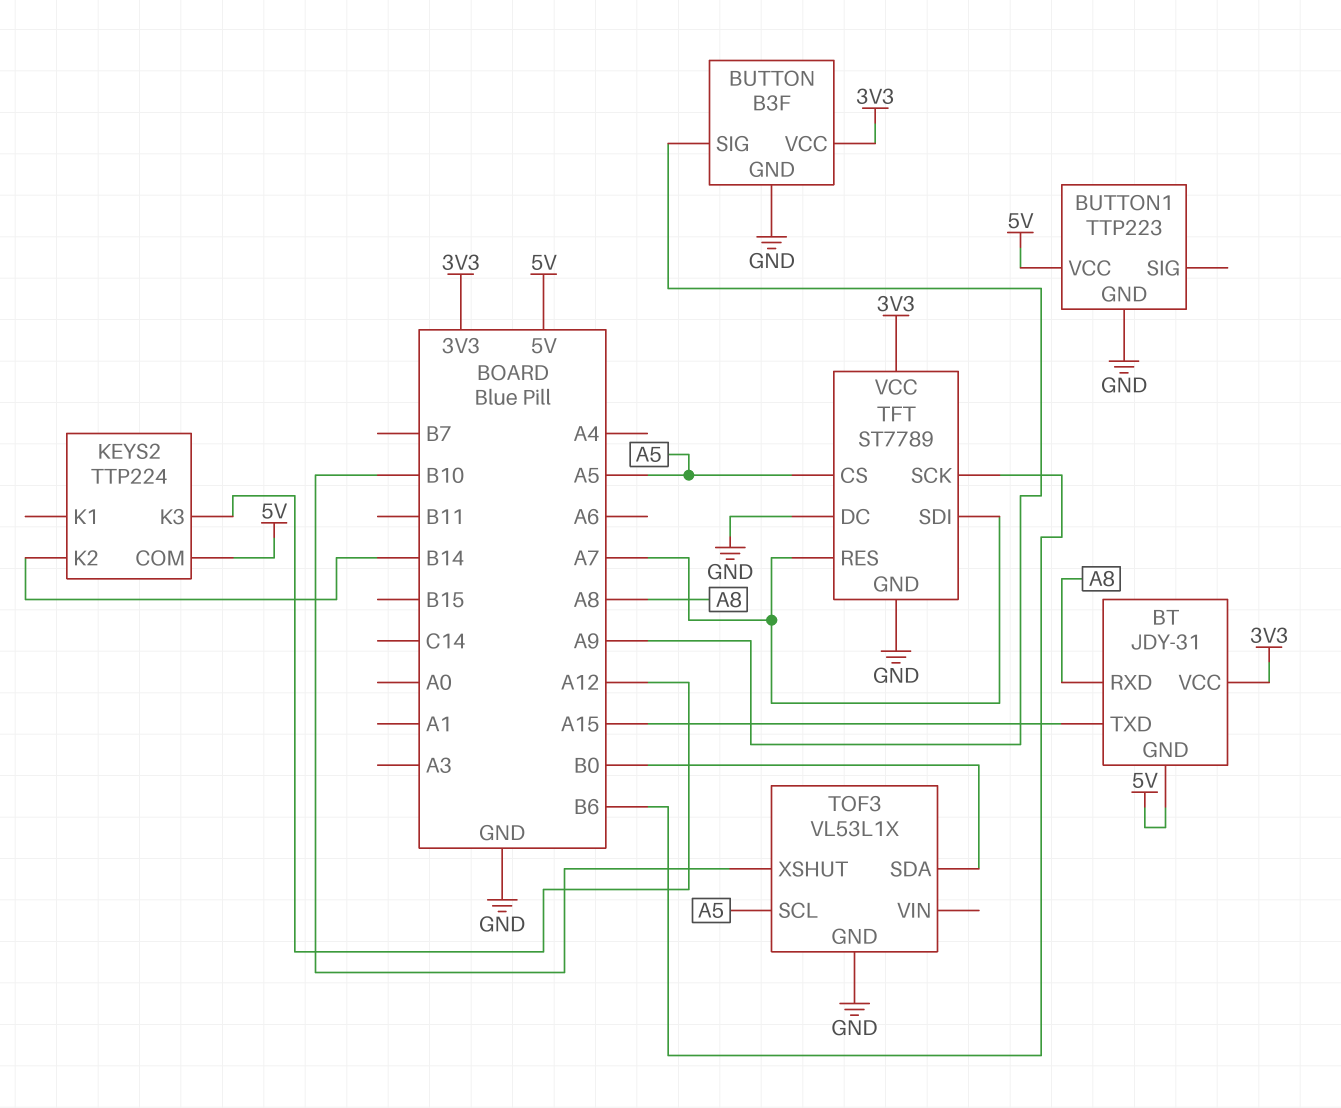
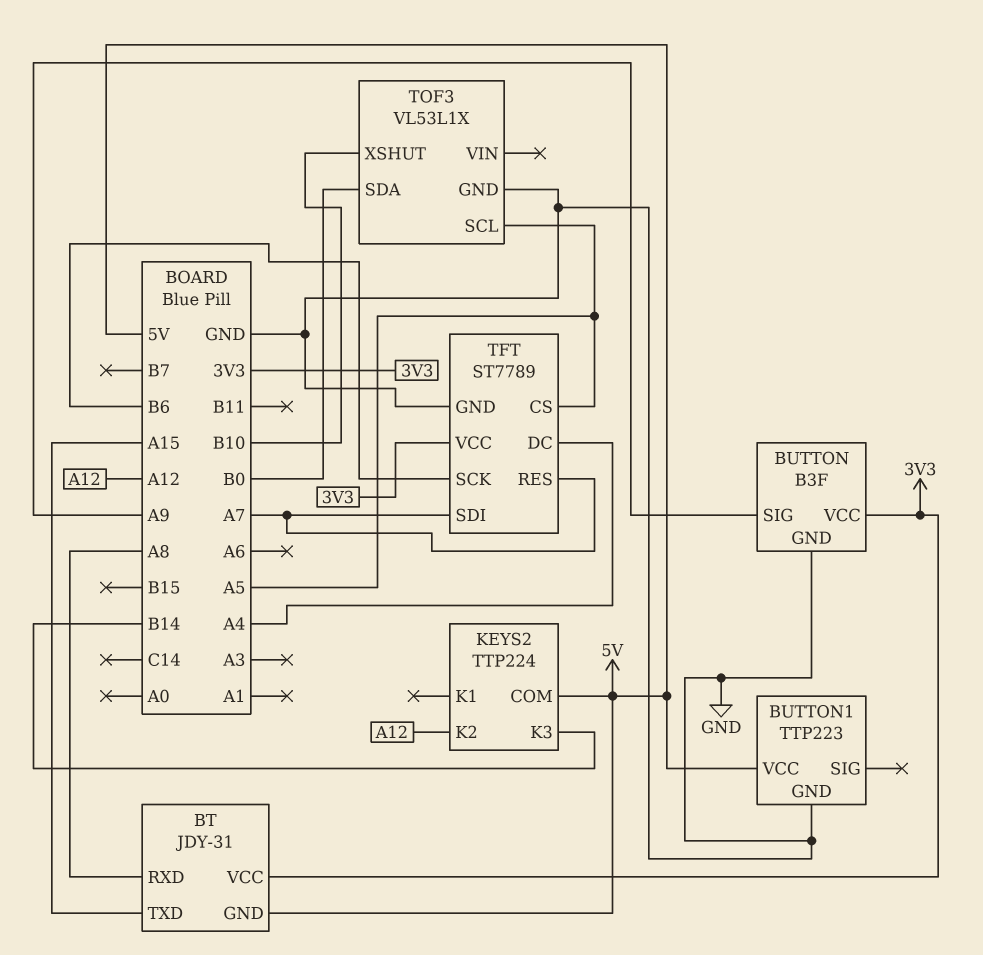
KEYS2 pin K2: B14 -> A12
KEYS2 pin K3: A12 -> B14
TFT pin DC: GND -> A4

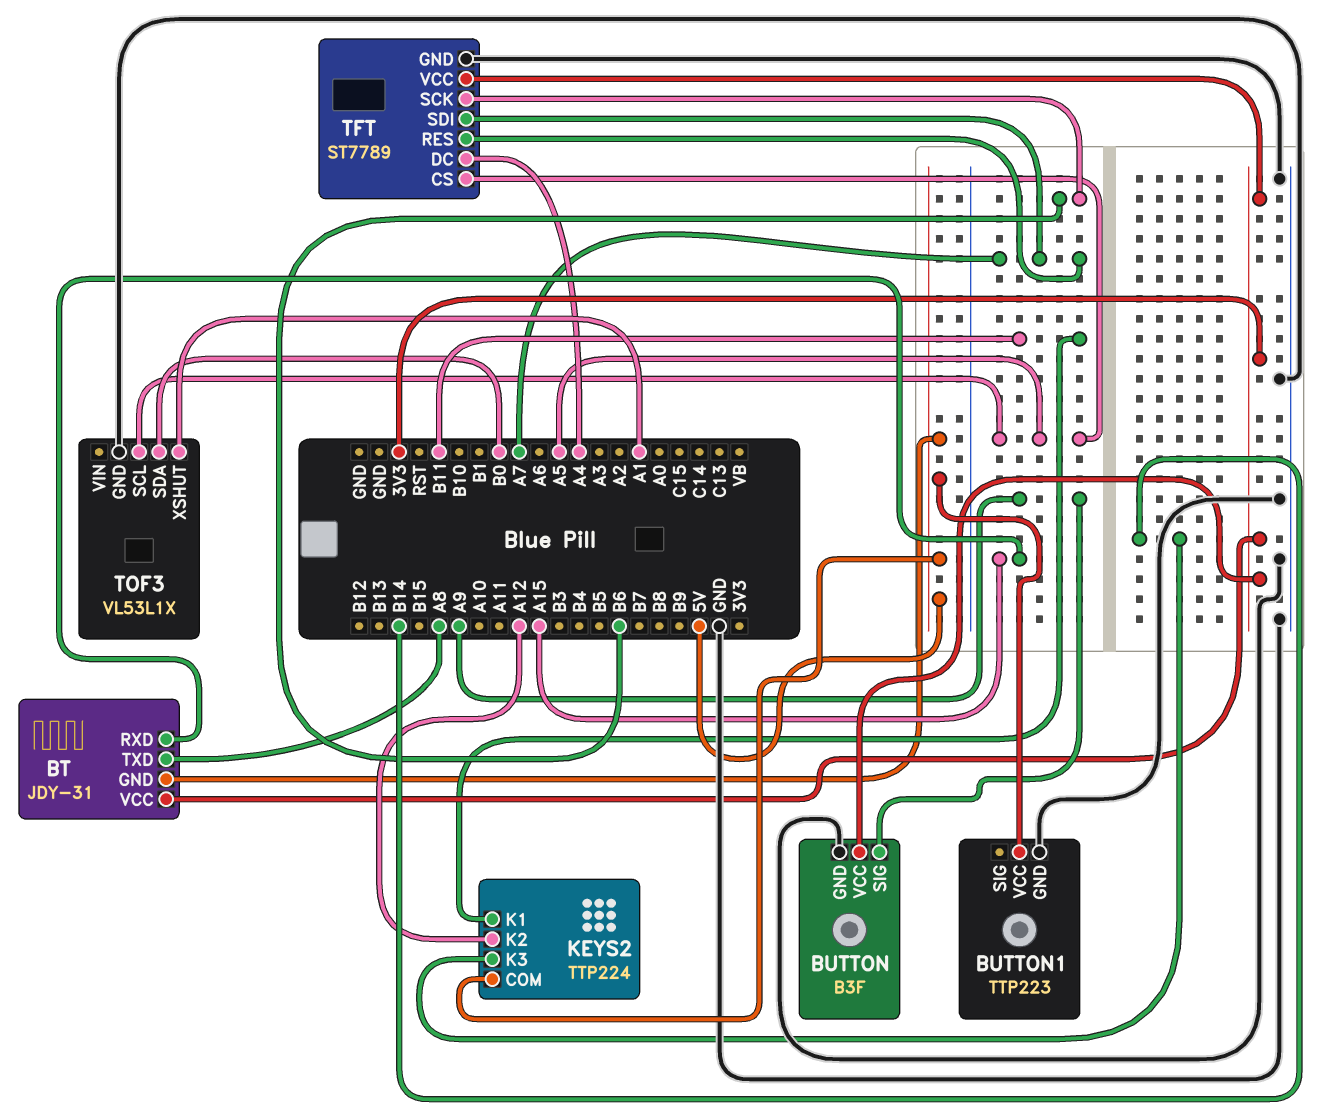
BT pin RXD: A8 -> A15
BT pin TXD: A15 -> A8
KEYS2 pin K1: none -> B11
TOF3 pin XSHUT: B10 -> A1

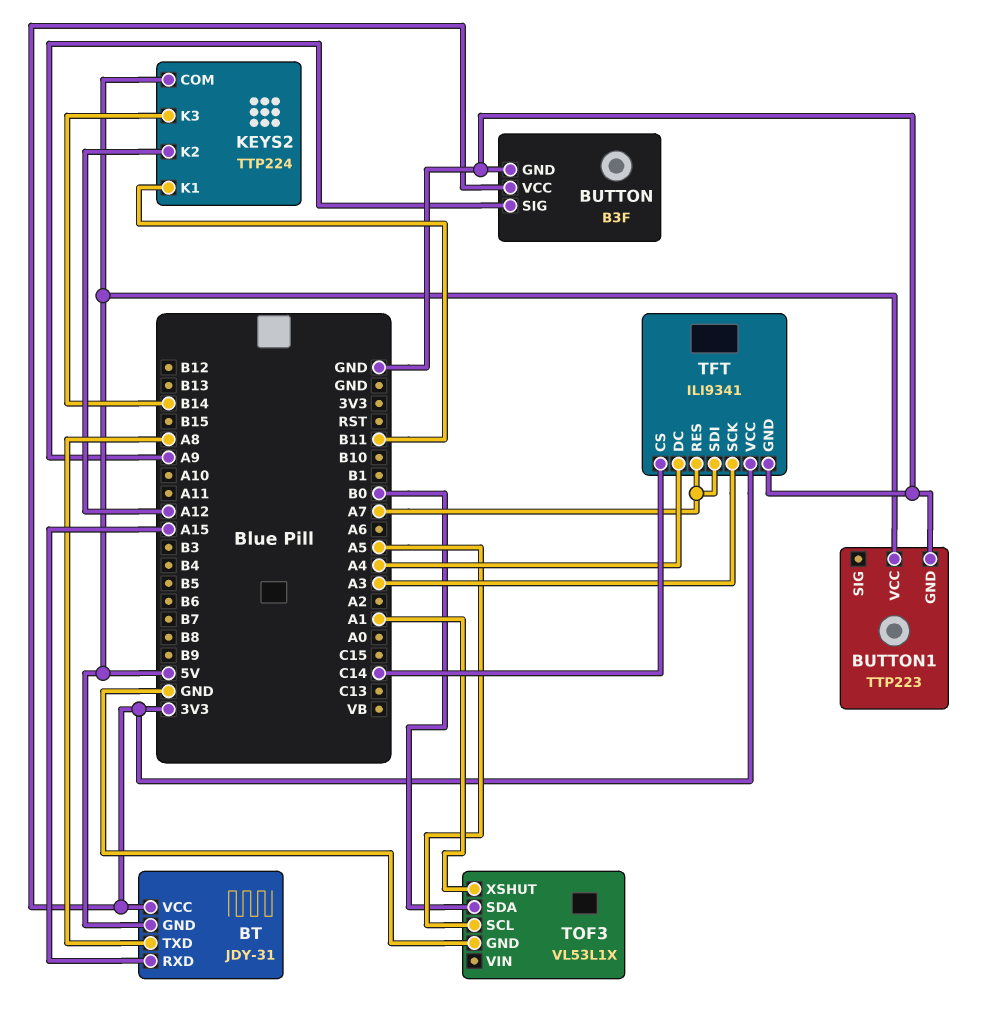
TFT: ST7789 -> ILI9341
TFT pin CS: A5 -> C14
TFT pin SCK: B6 -> A3

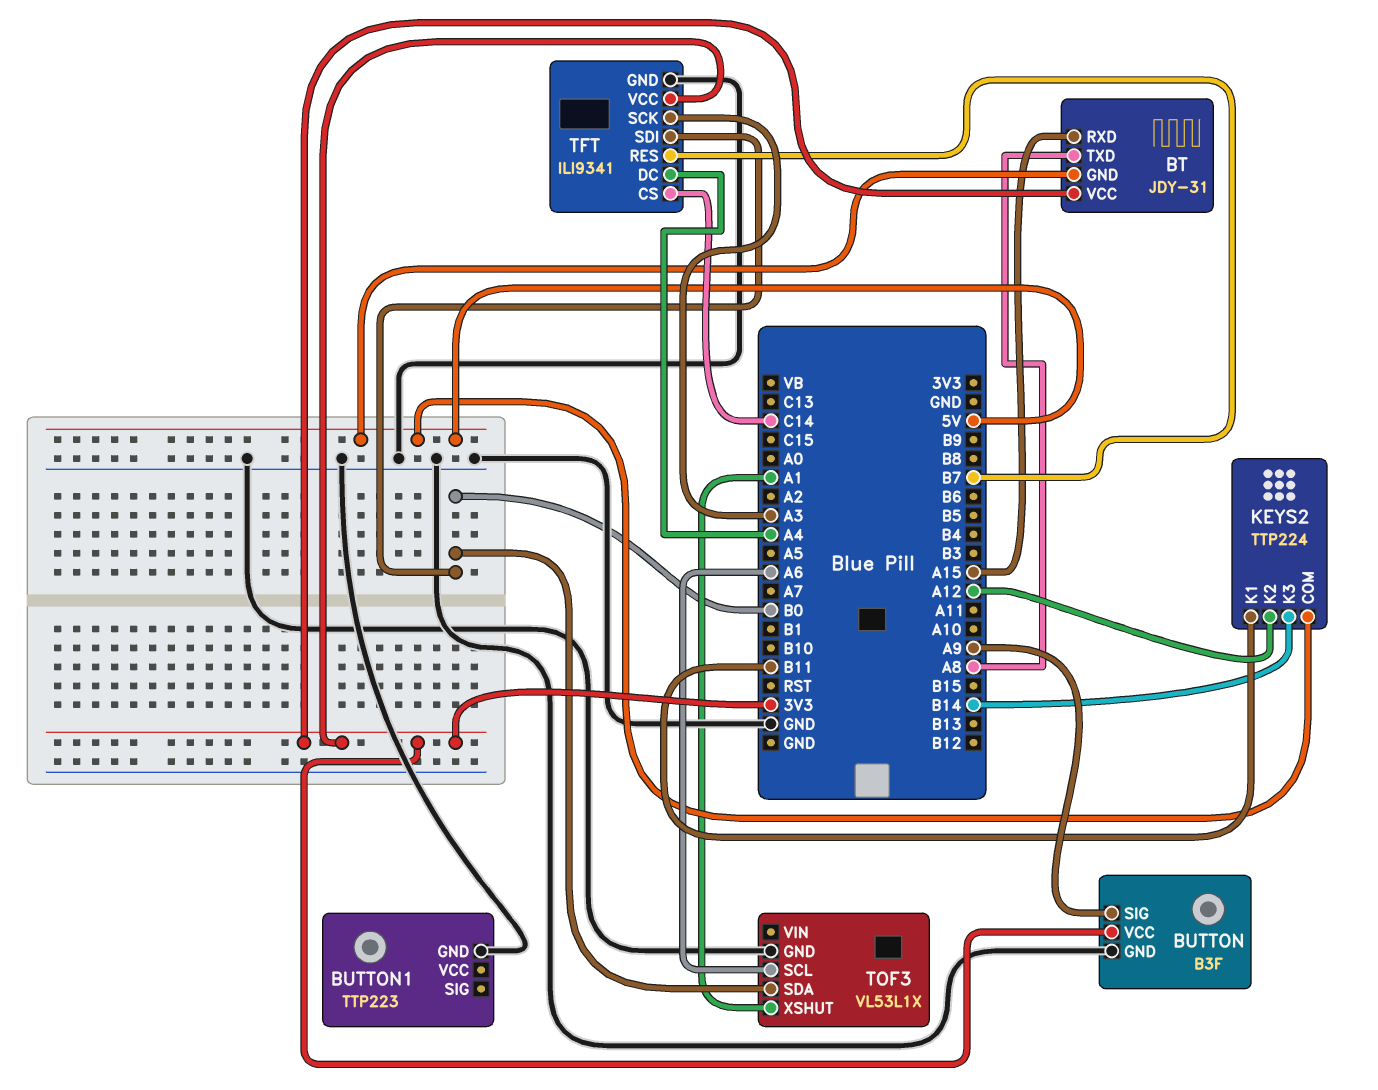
BUTTON1 pin VCC: 5V -> none
TFT pin RES: A7 -> B7
TFT pin SDI: A7 -> B0
TOF3 pin SCL: A5 -> A6

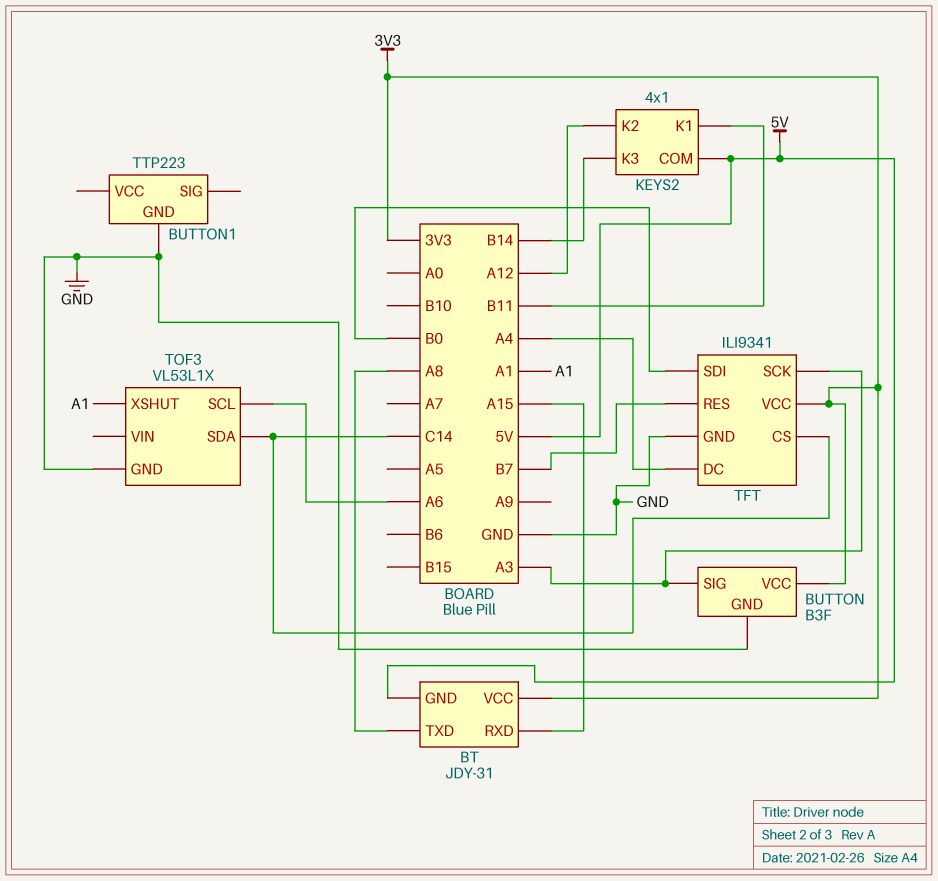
BUTTON pin SIG: A9 -> A3
KEYS2: TTP224 -> 4x1
TOF3 pin SDA: B0 -> C14

